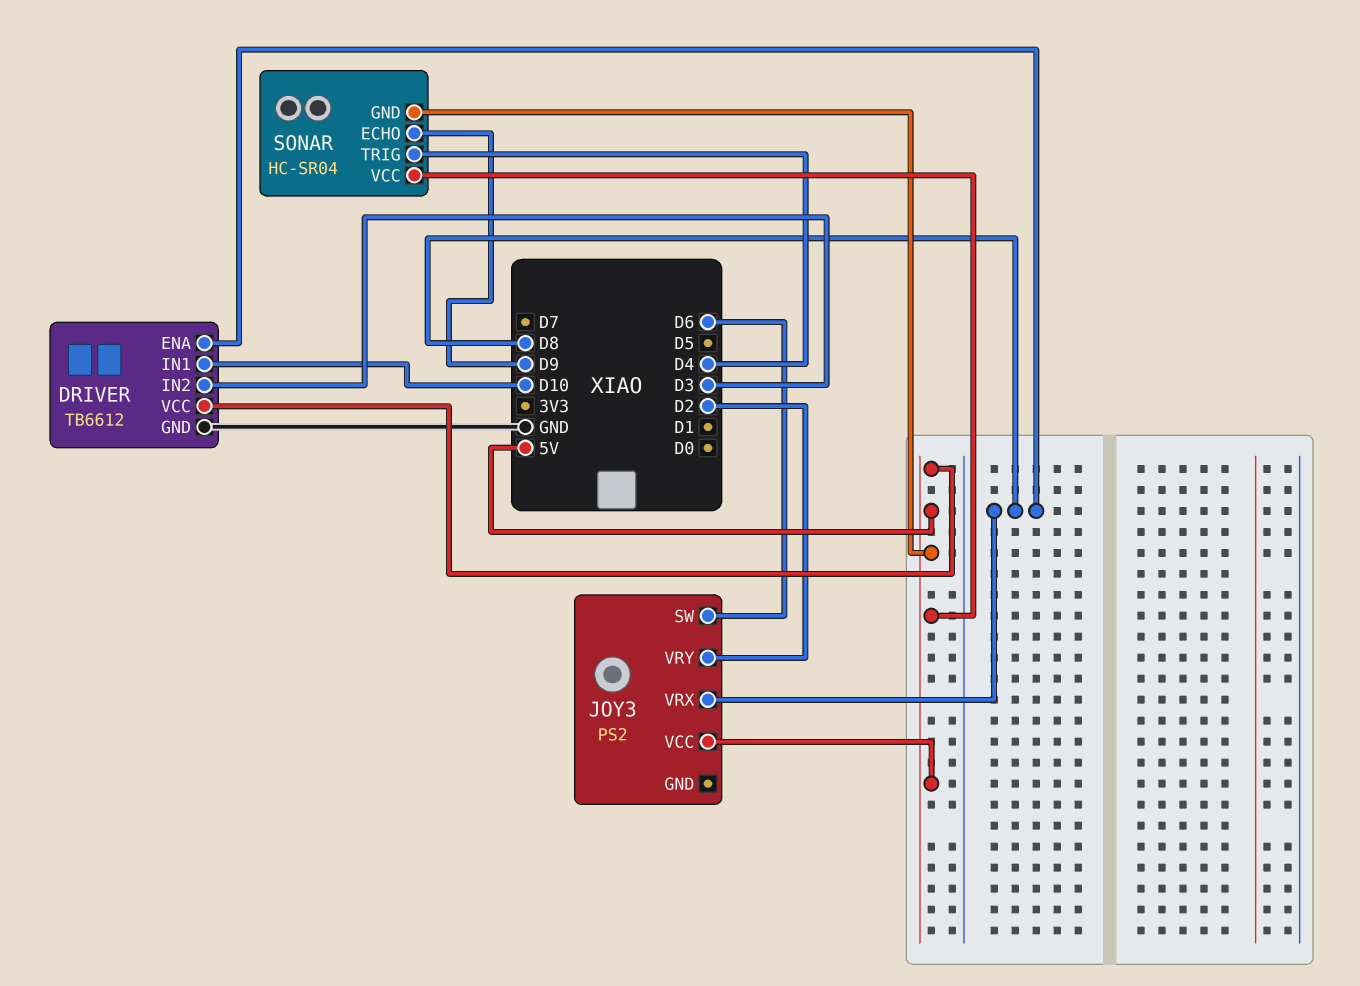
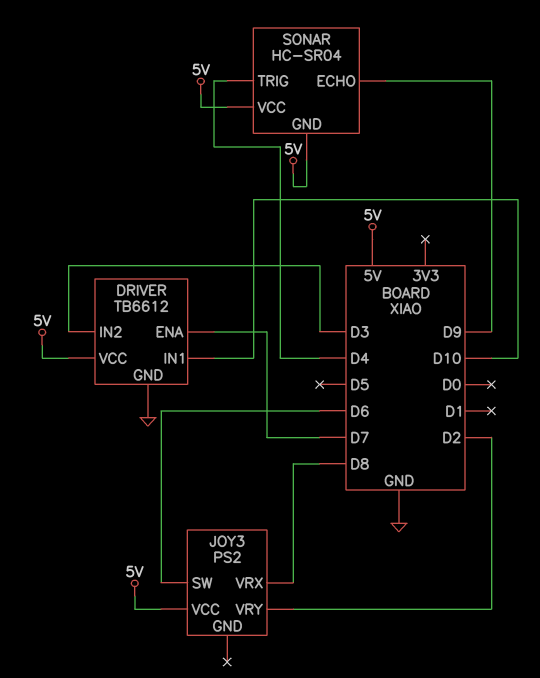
DRIVER pin ENA: D8 -> D7

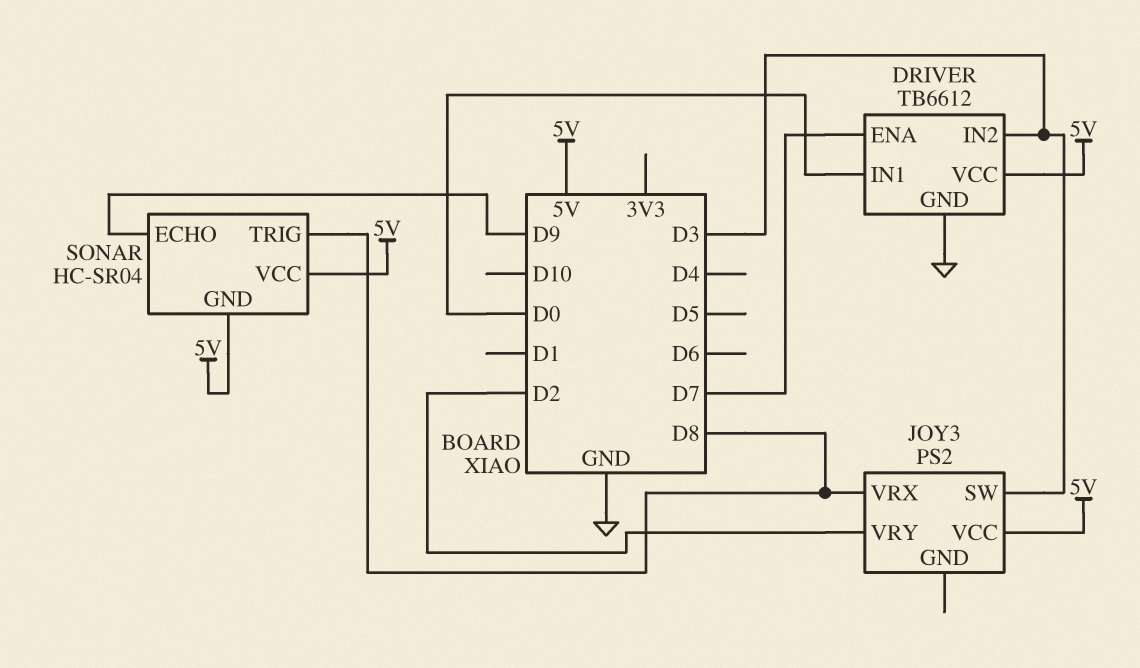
DRIVER pin IN1: D10 -> D0
JOY3 pin SW: D6 -> D3
SONAR pin TRIG: D4 -> D8

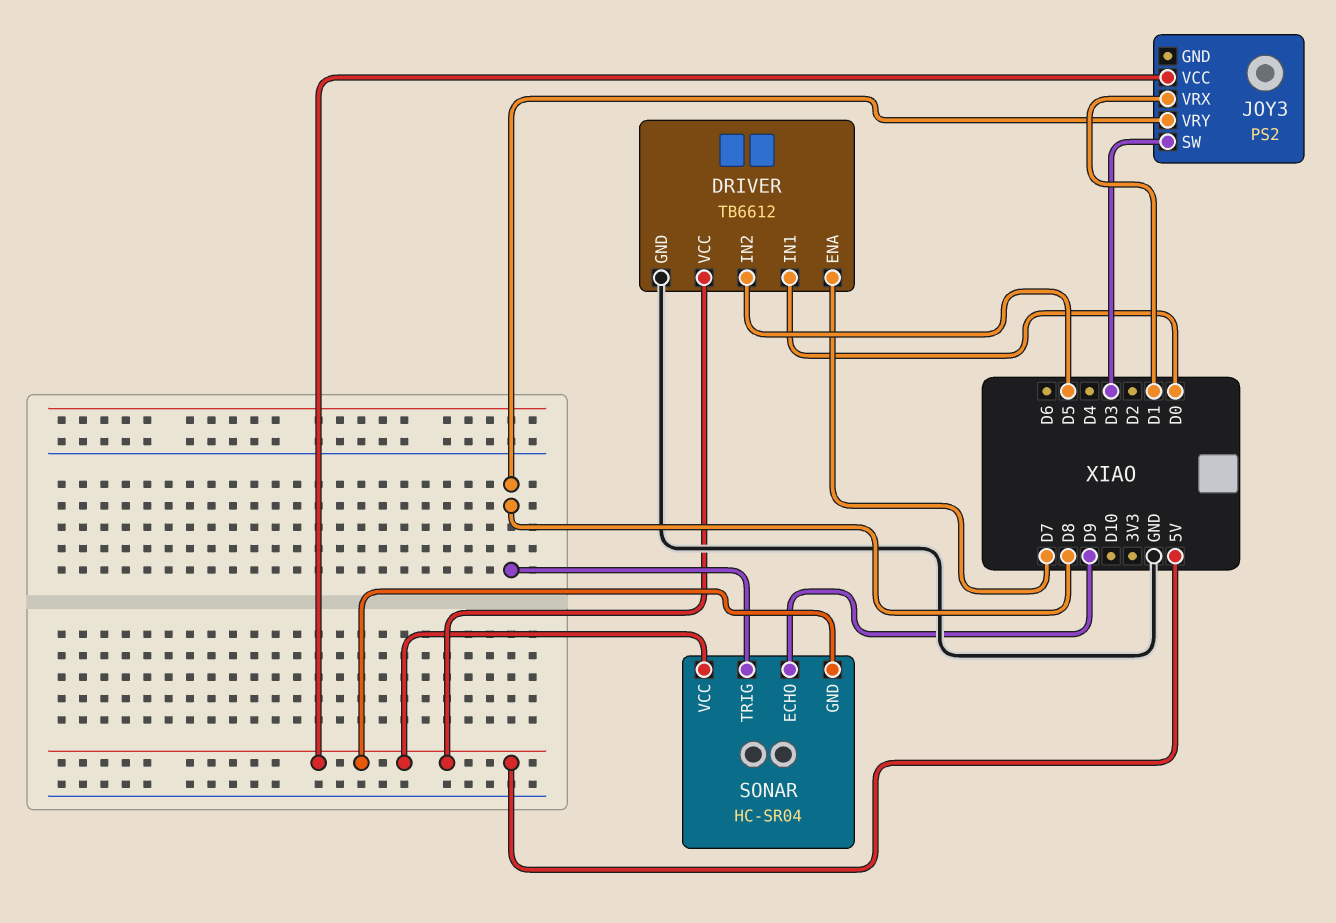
DRIVER pin IN2: D3 -> D5
JOY3 pin VRX: D8 -> D1
JOY3 pin VRY: D2 -> D8

